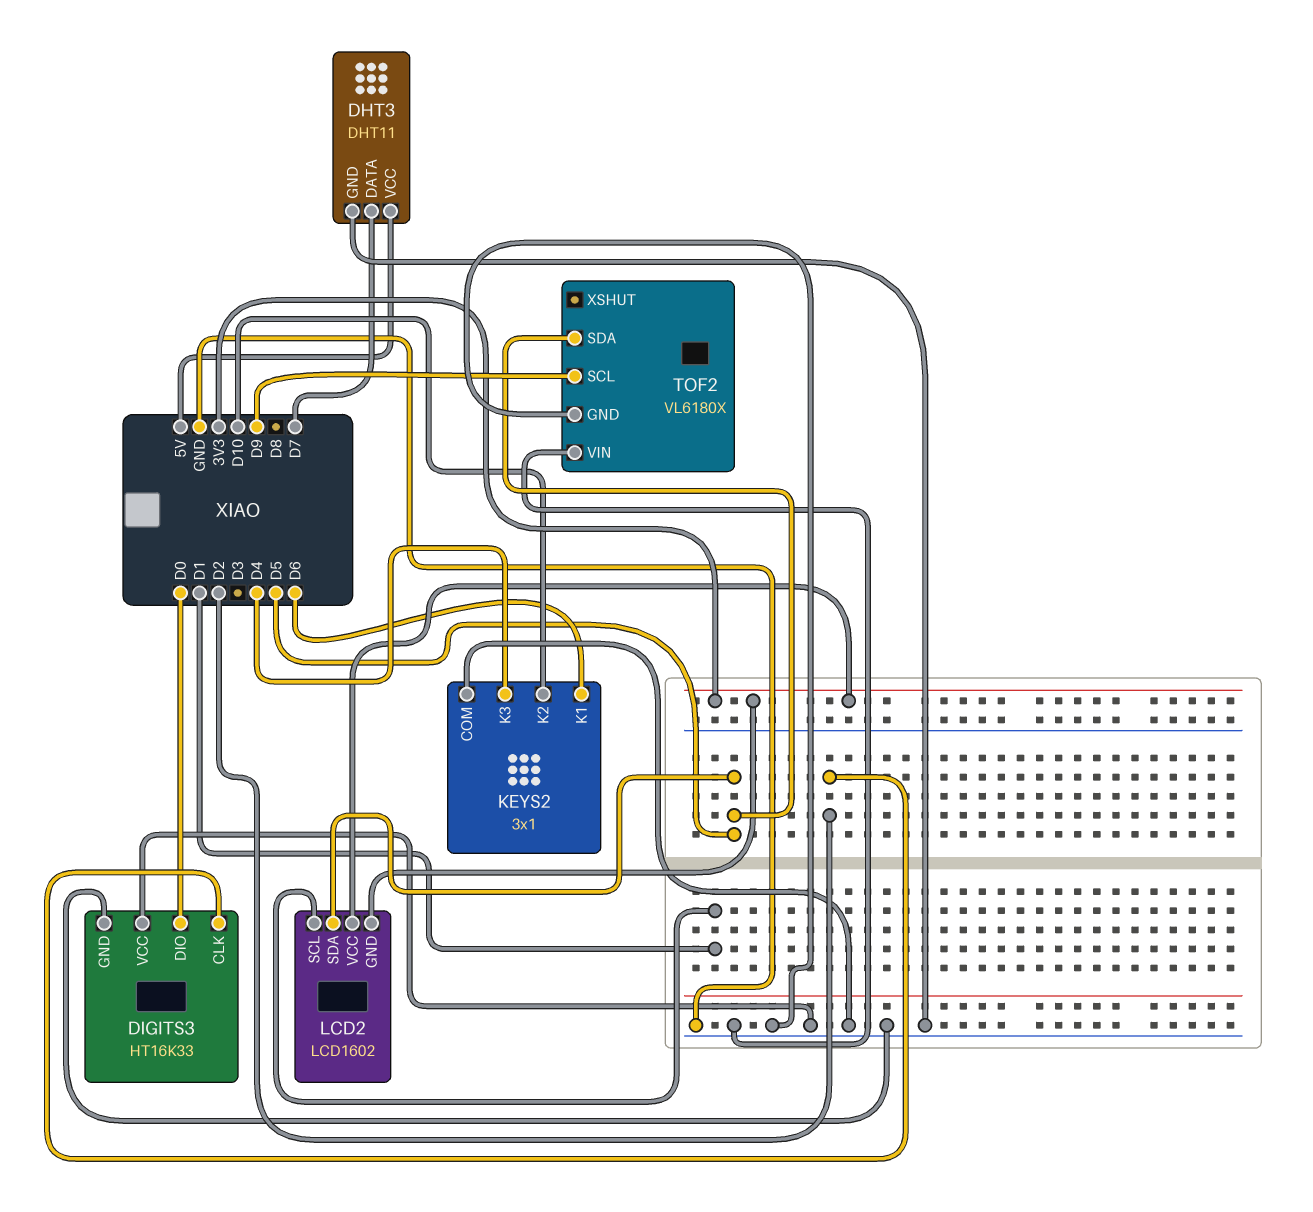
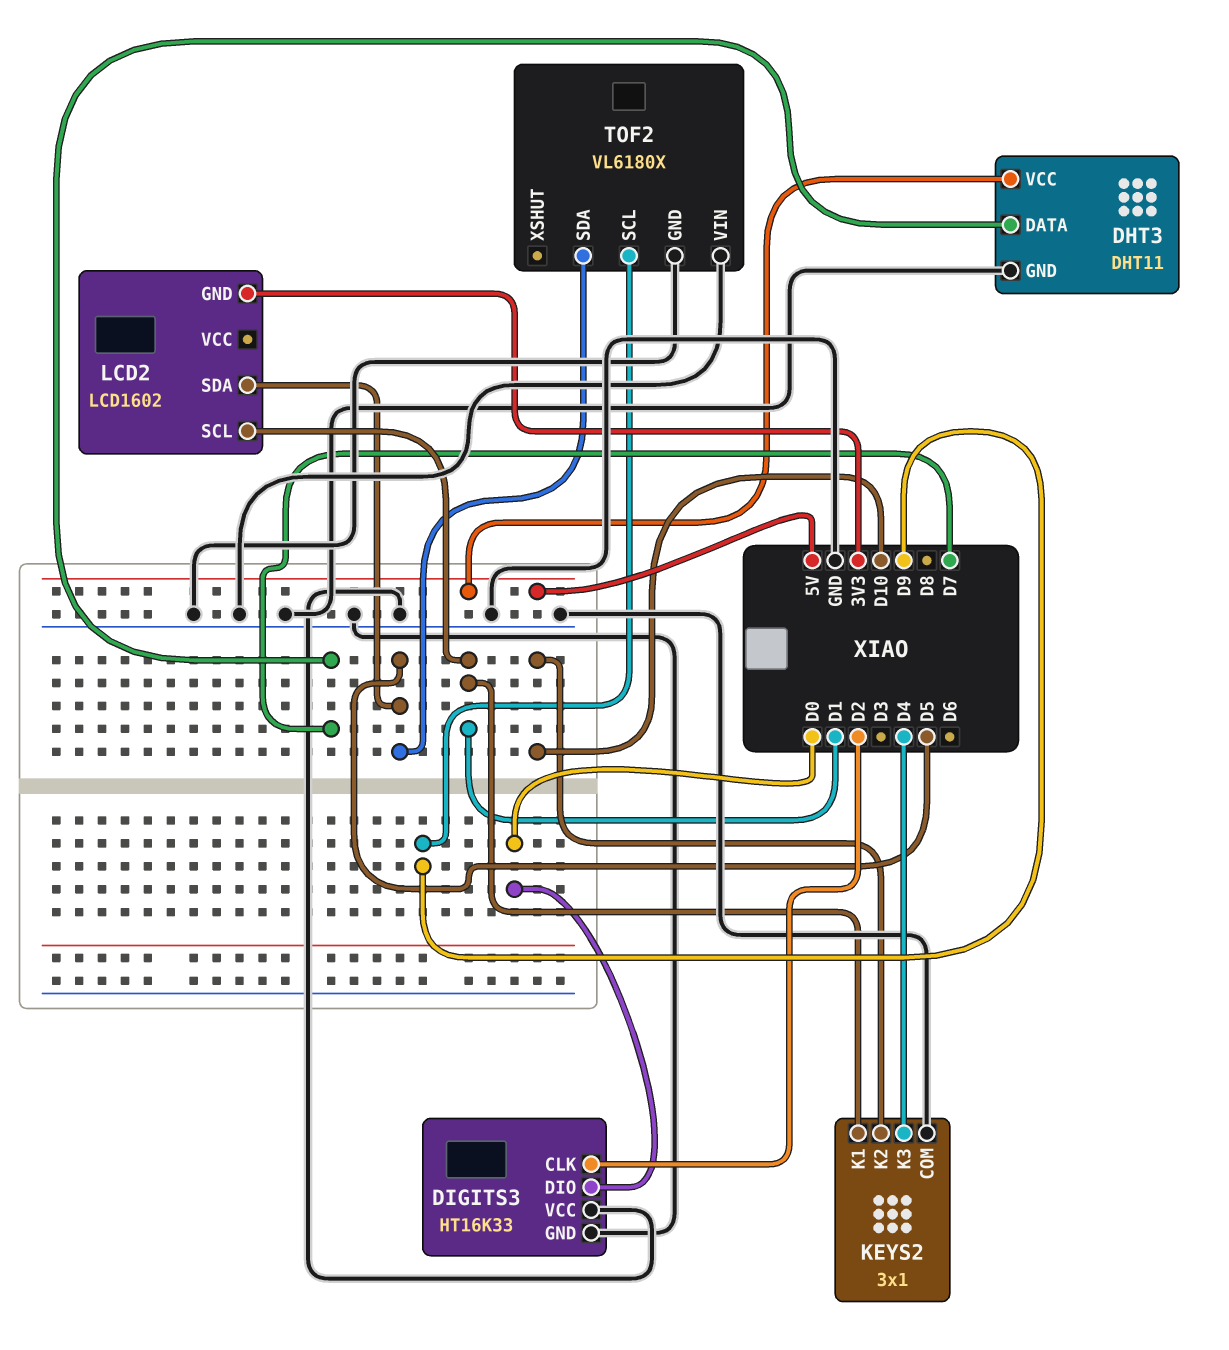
KEYS2 pin K1: D6 -> D1
LCD2 pin VCC: 3V3 -> none

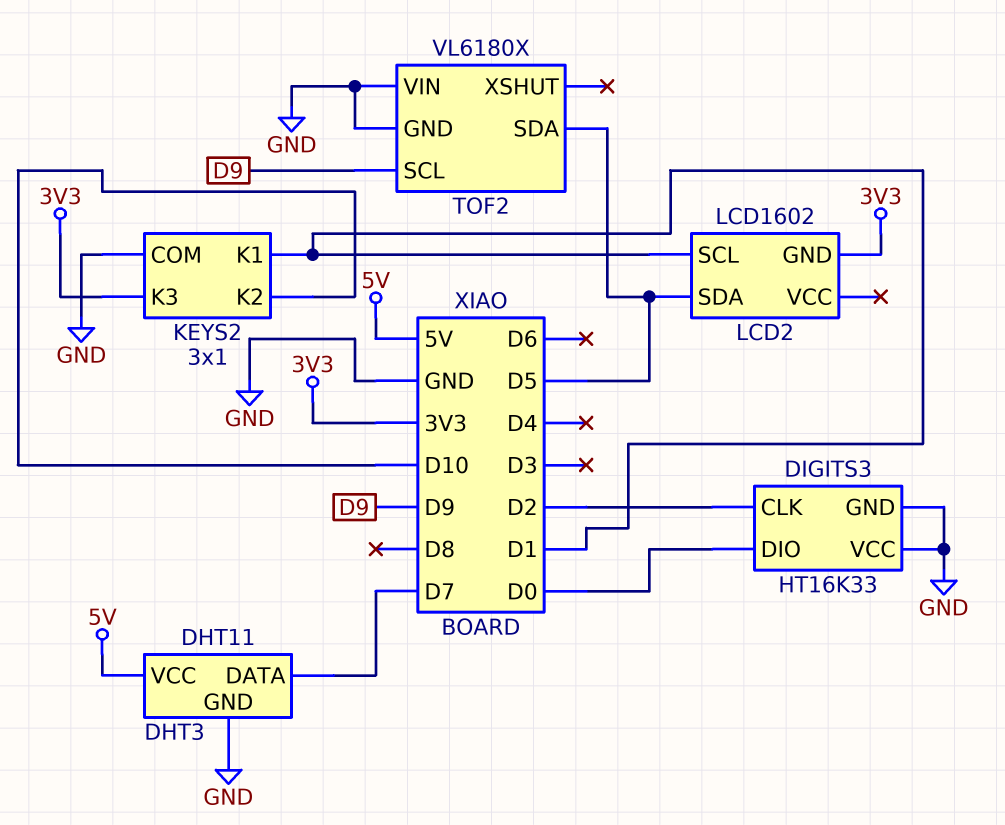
KEYS2 pin K3: D4 -> 3V3

